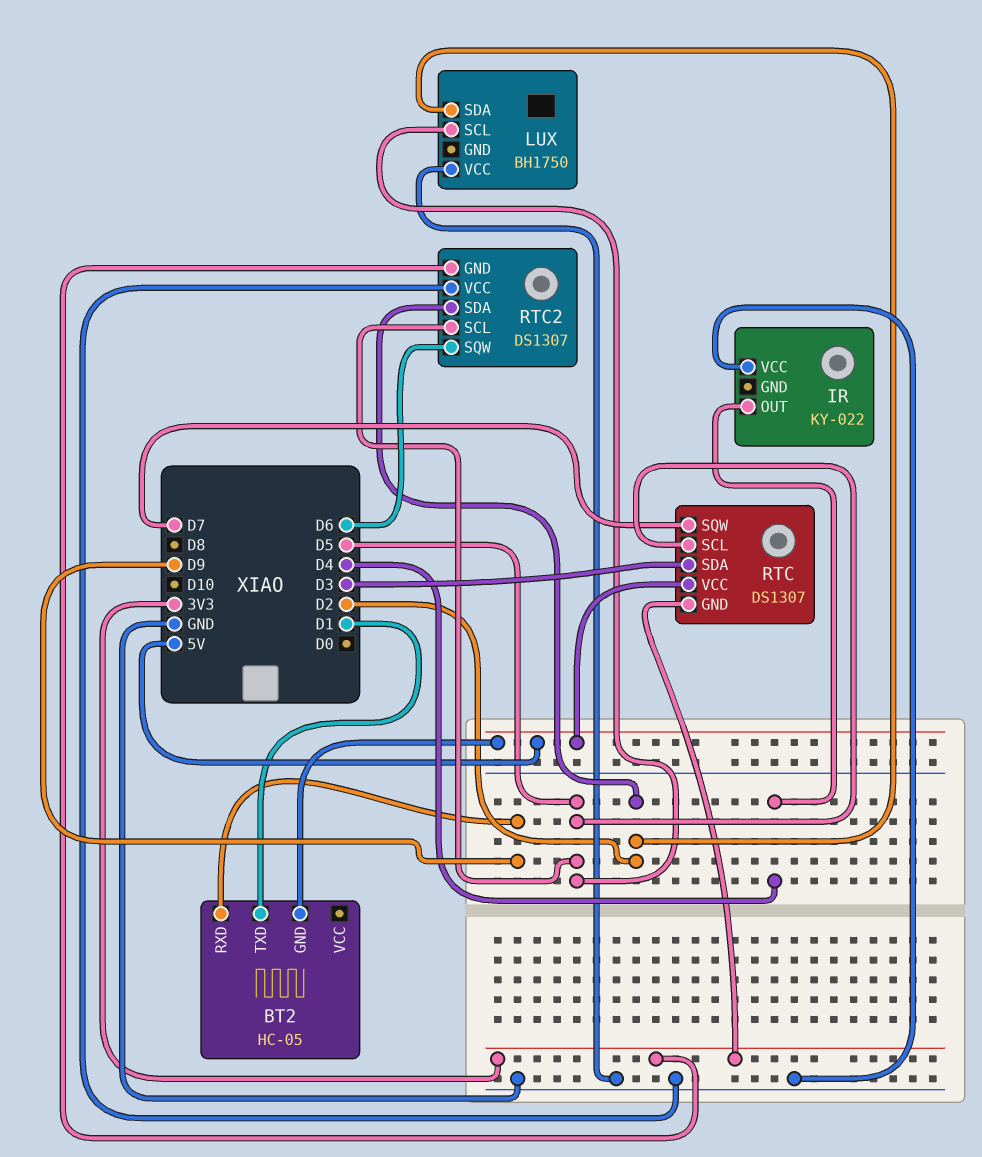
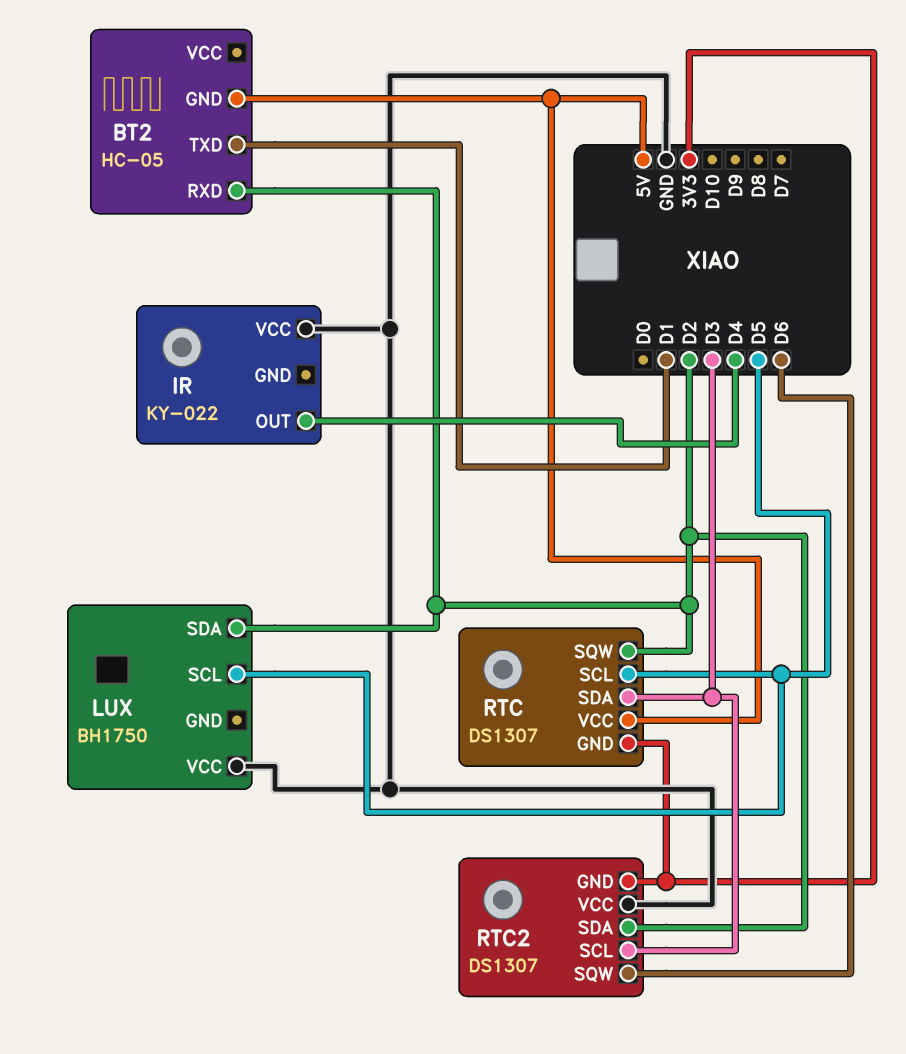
BT2 pin RXD: D9 -> D2
RTC pin SQW: D7 -> D2
RTC2 pin SCL: D5 -> D3

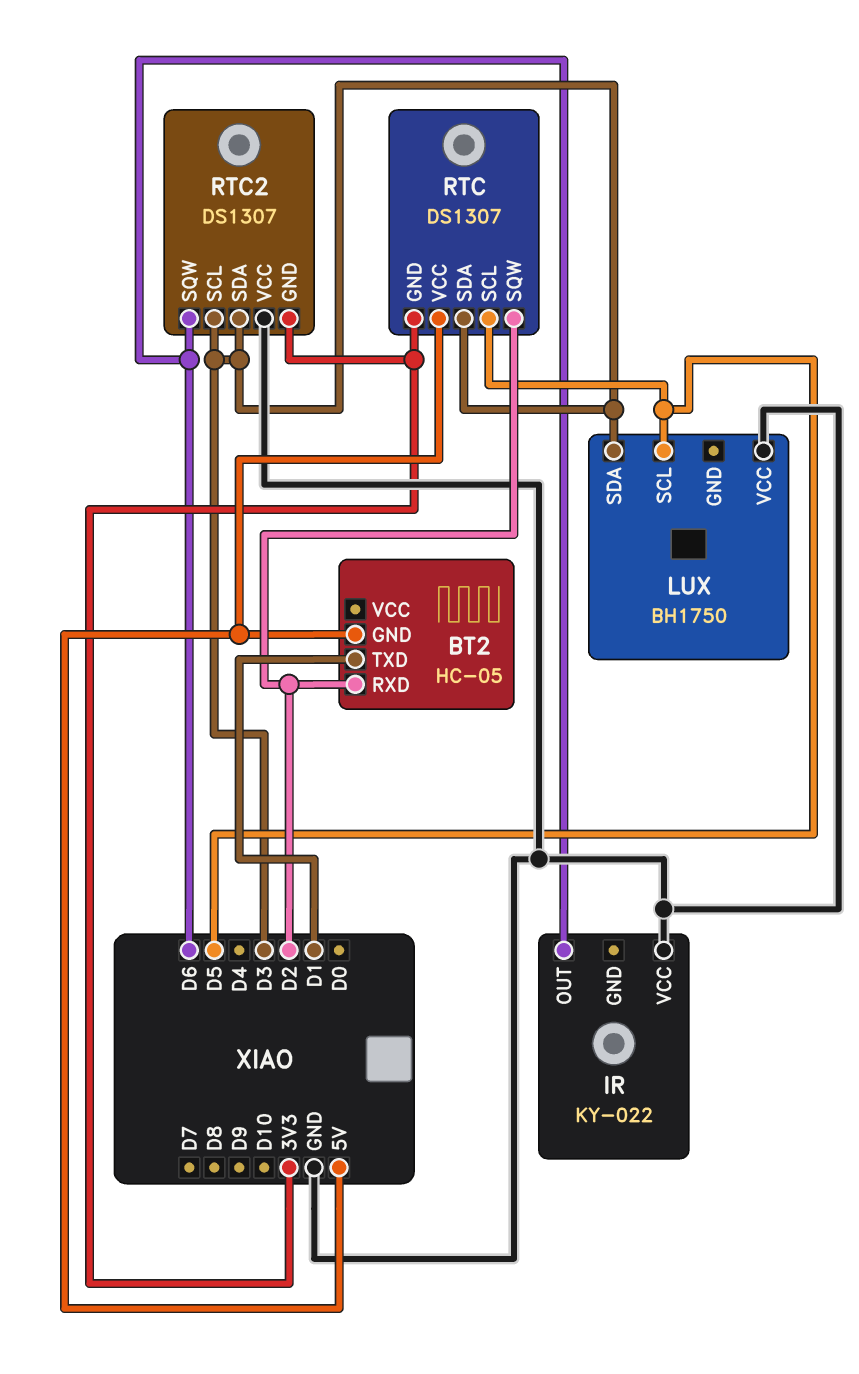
IR pin OUT: D4 -> D6
LUX pin SDA: D2 -> D3
RTC2 pin SDA: D2 -> D3

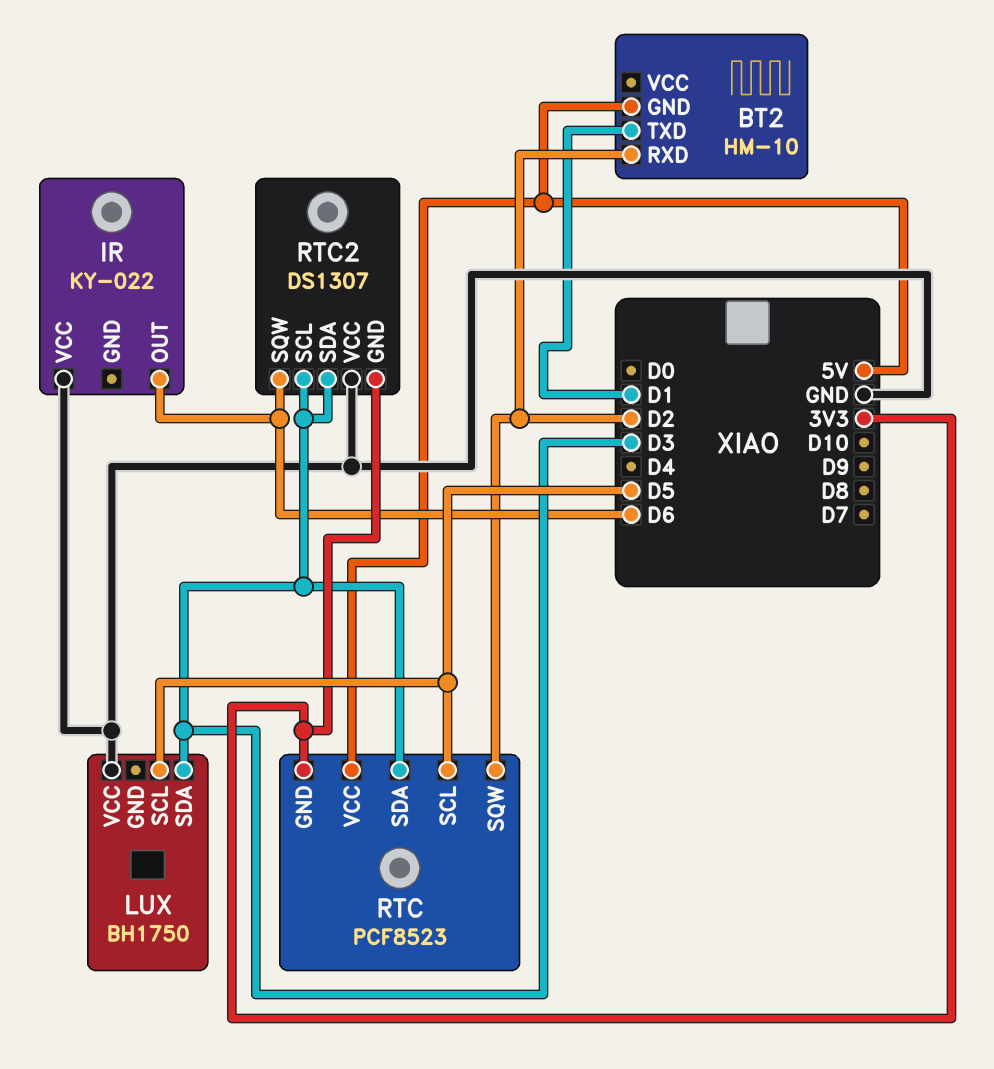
BT2: HC-05 -> HM-10
RTC: DS1307 -> PCF8523

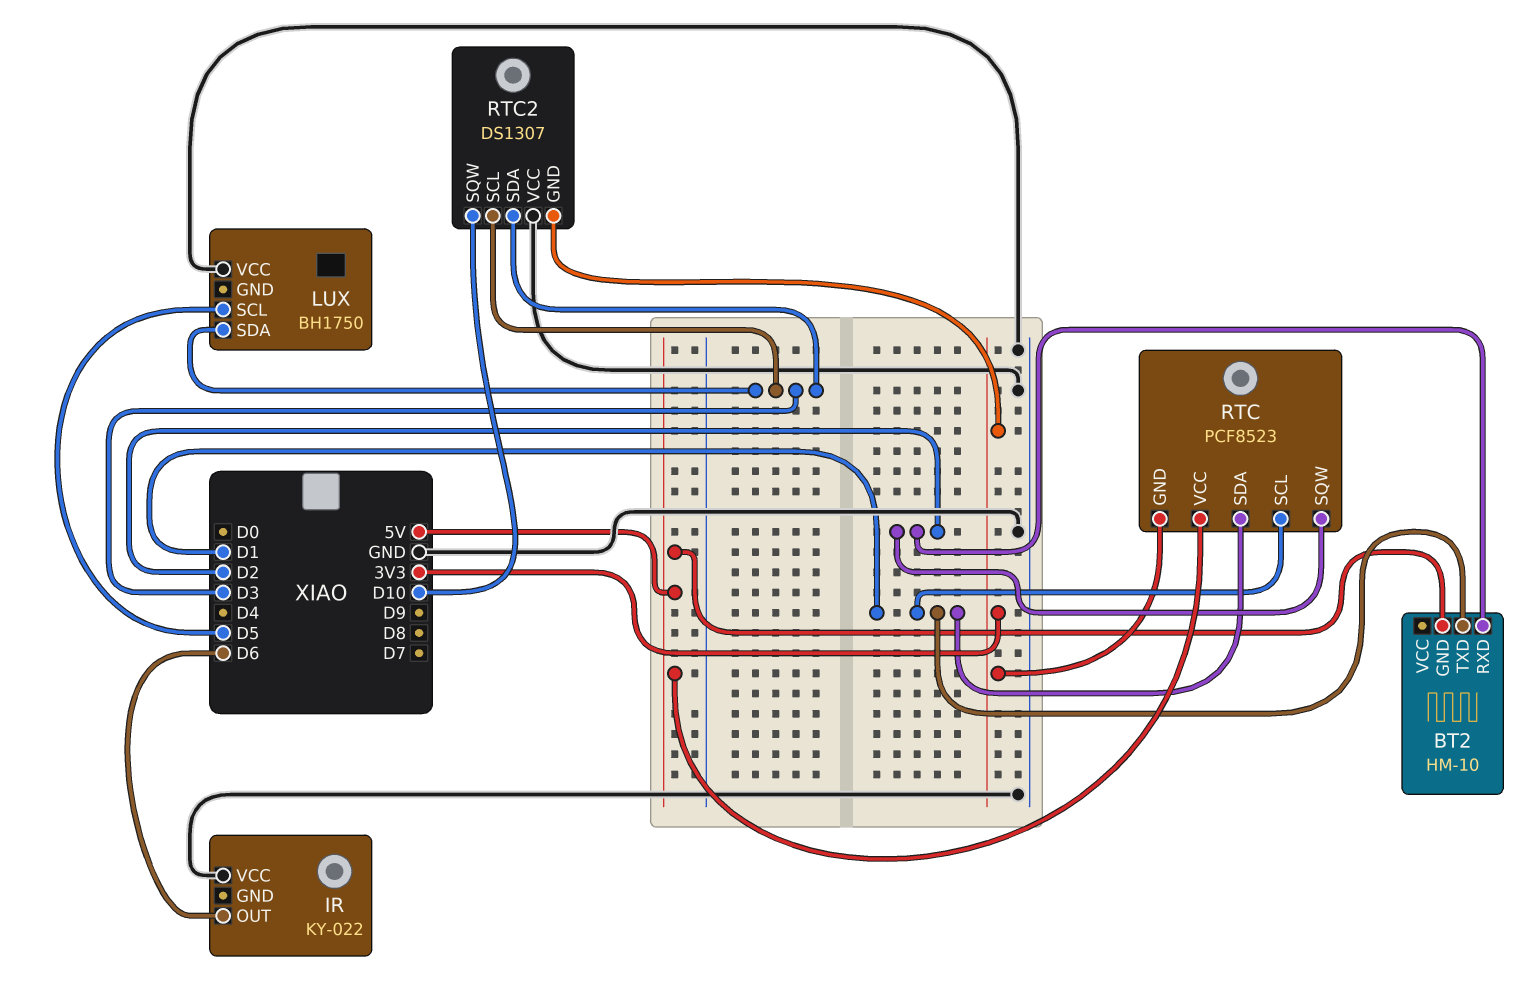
RTC pin SCL: D5 -> D1
RTC pin SDA: D3 -> D1
RTC2 pin SQW: D6 -> D10

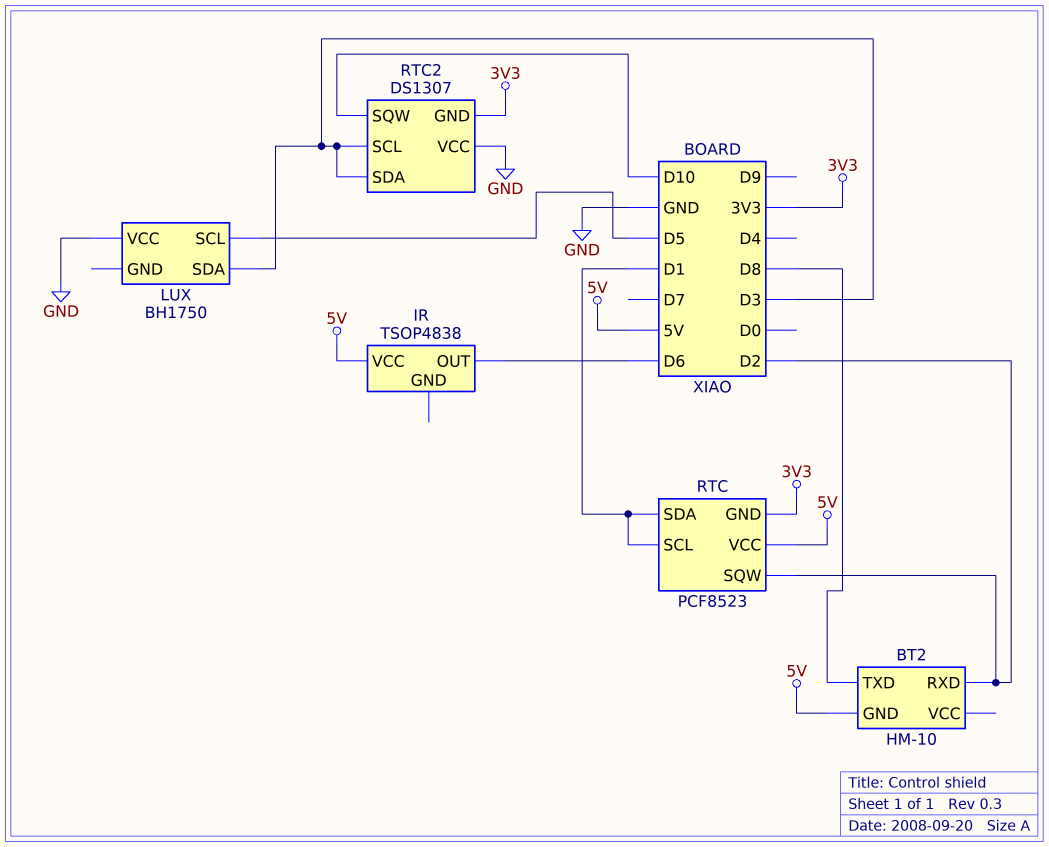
BT2 pin TXD: D1 -> D8
IR: KY-022 -> TSOP4838
IR pin VCC: GND -> 5V

